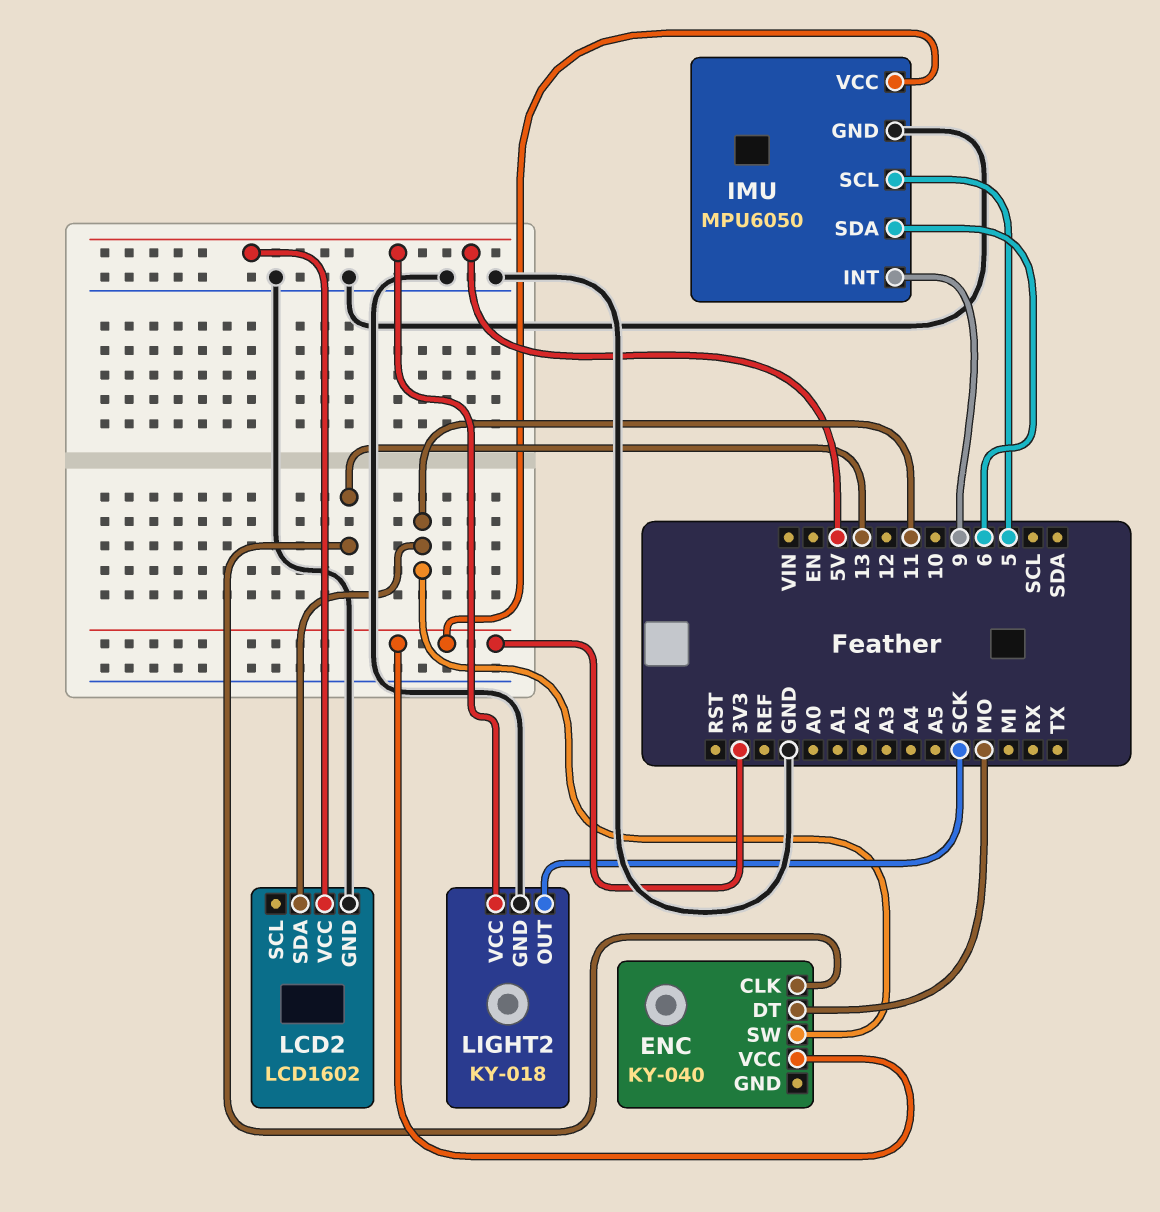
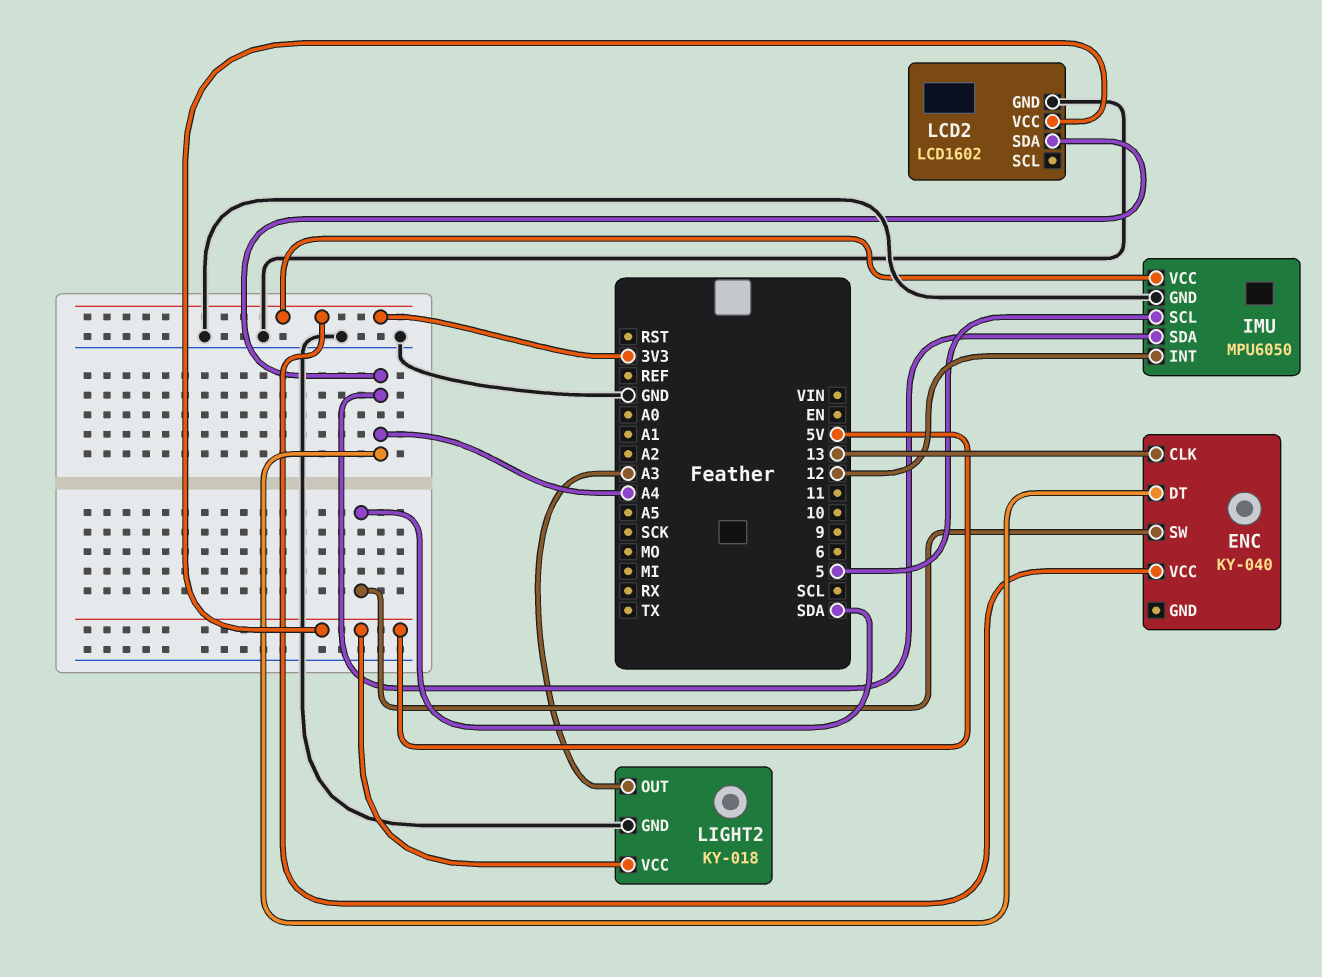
ENC pin DT: MO -> A4
ENC pin SW: 11 -> SDA
IMU pin INT: 9 -> 12
IMU pin SDA: 6 -> A4
LCD2 pin SDA: 11 -> A4
LIGHT2 pin OUT: SCK -> A3

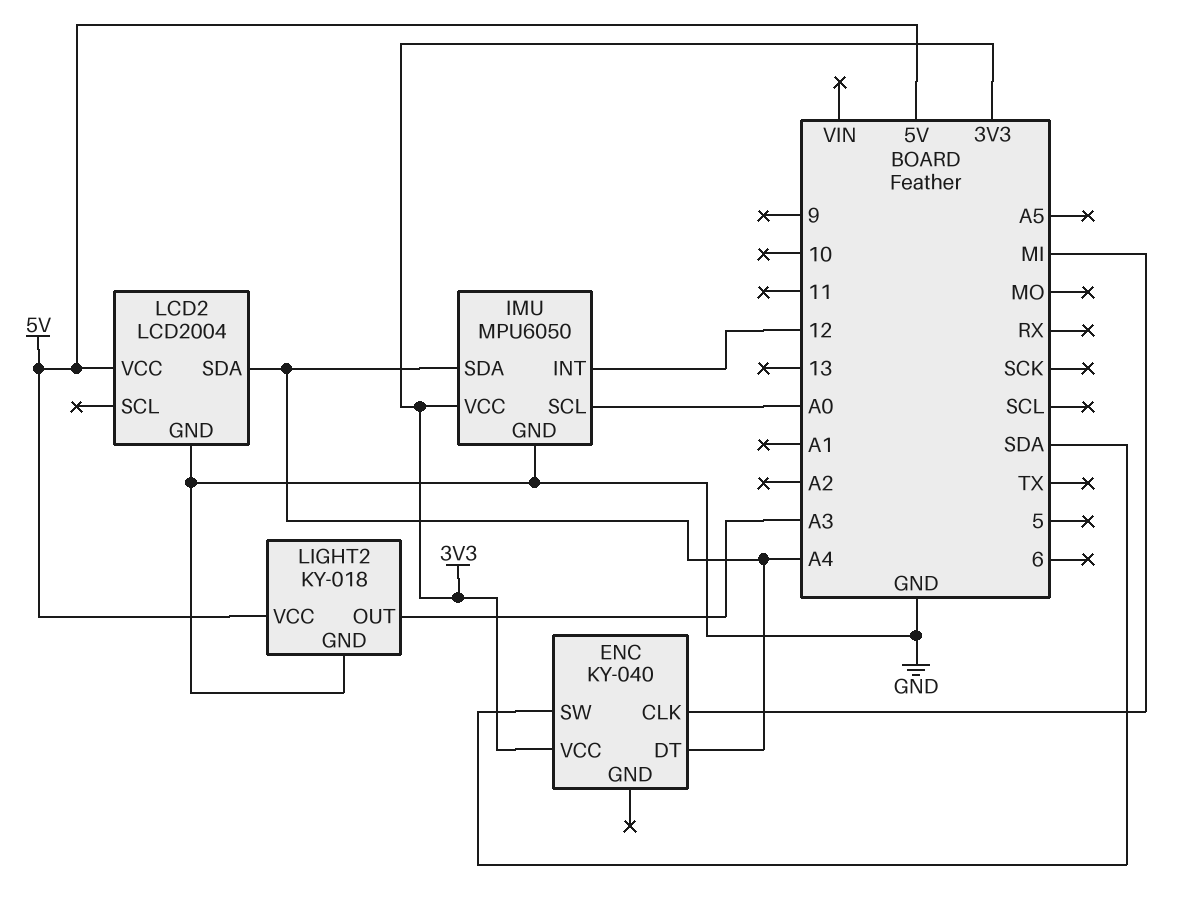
ENC pin CLK: 13 -> MI
IMU pin SCL: 5 -> A0
LCD2: LCD1602 -> LCD2004

